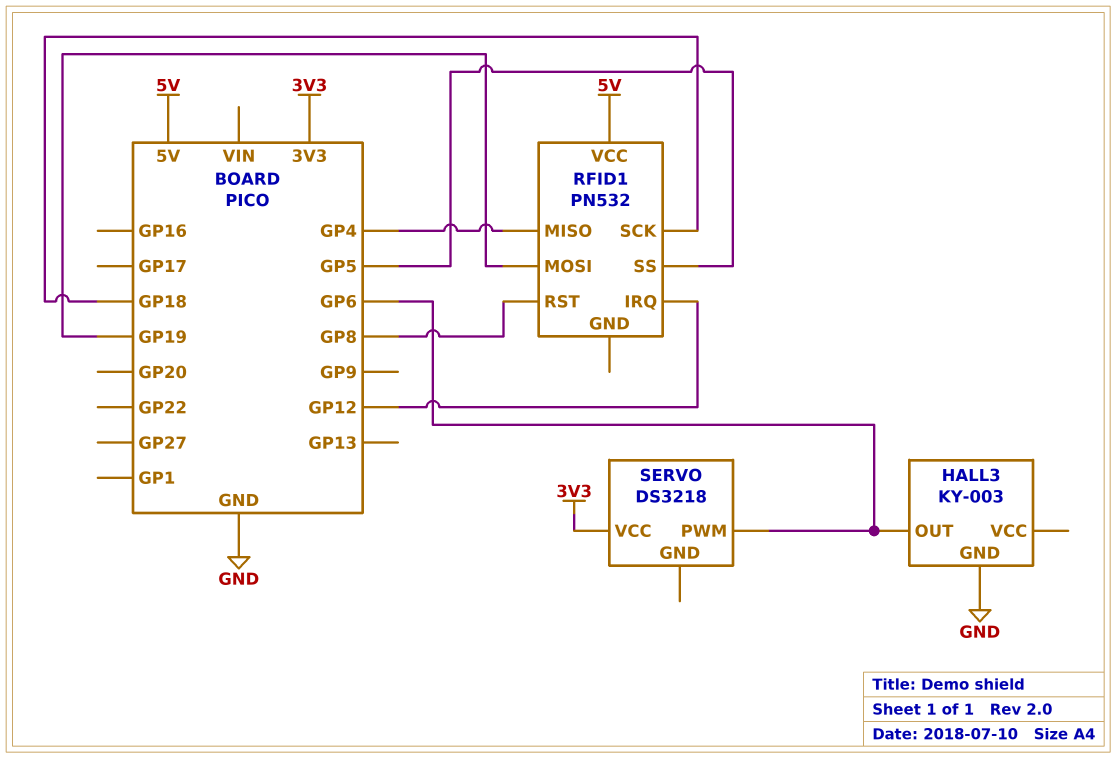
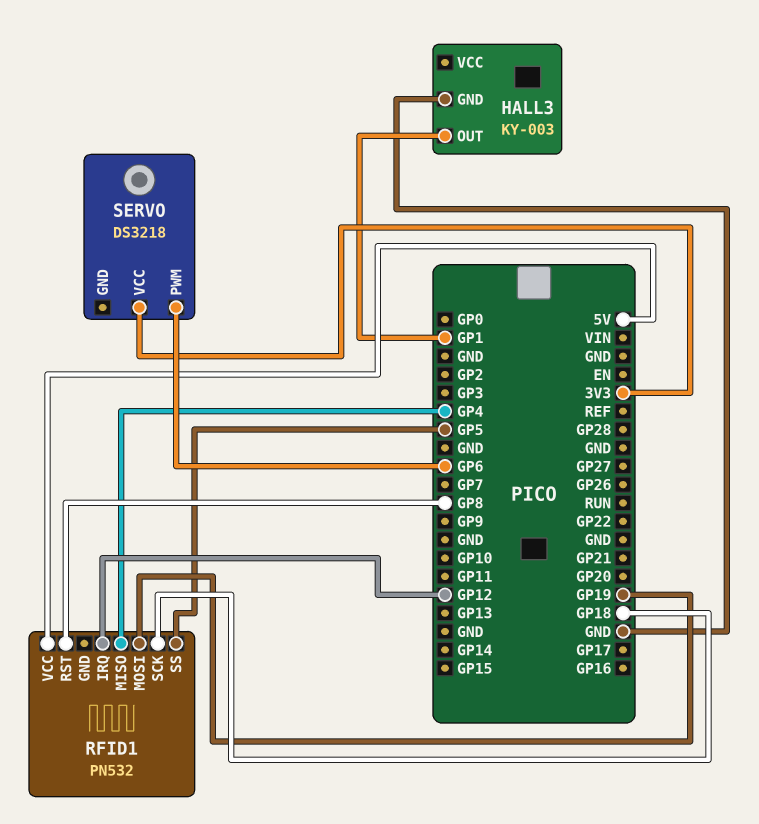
HALL3 pin OUT: GP6 -> GP1

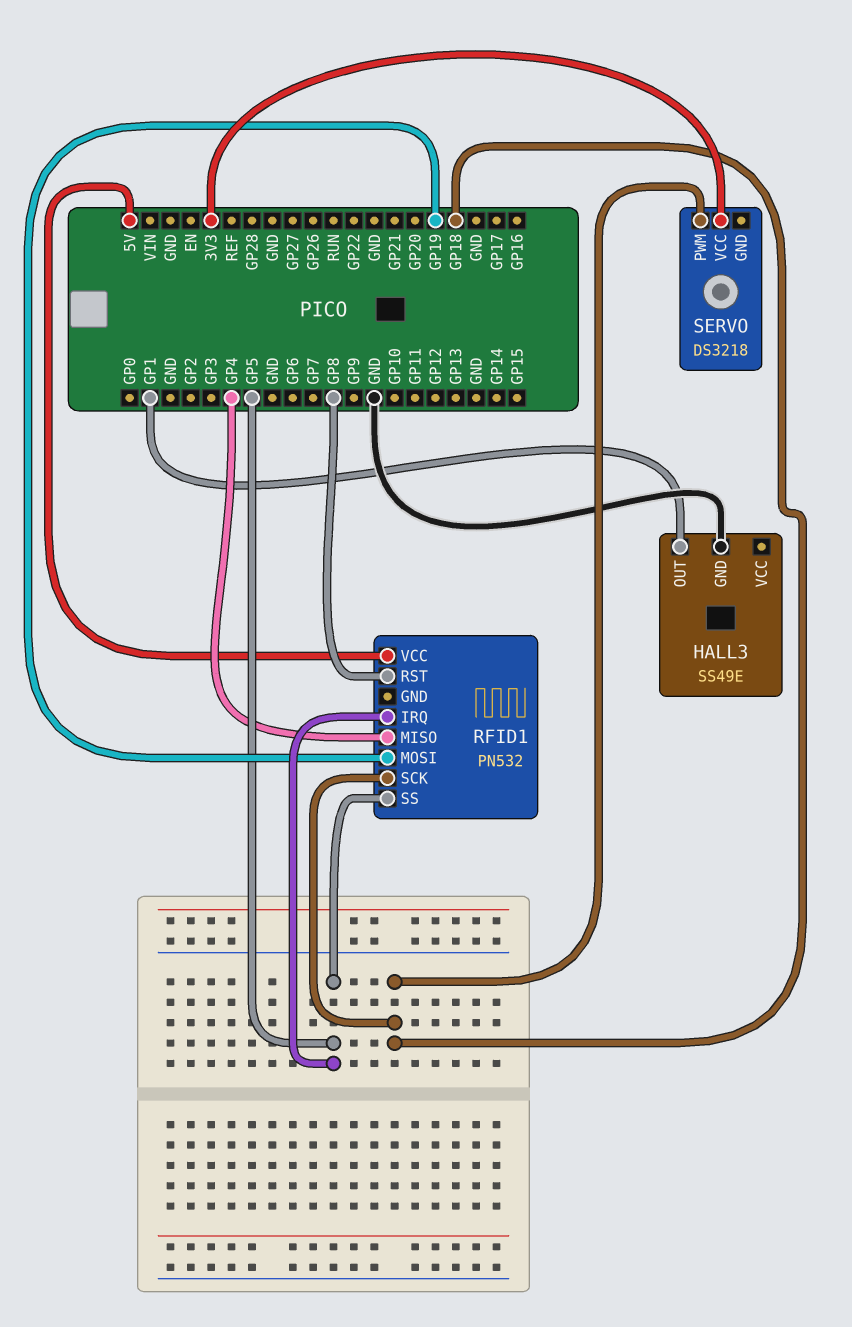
HALL3: KY-003 -> SS49E
RFID1 pin IRQ: GP12 -> GP5
SERVO pin PWM: GP6 -> GP18

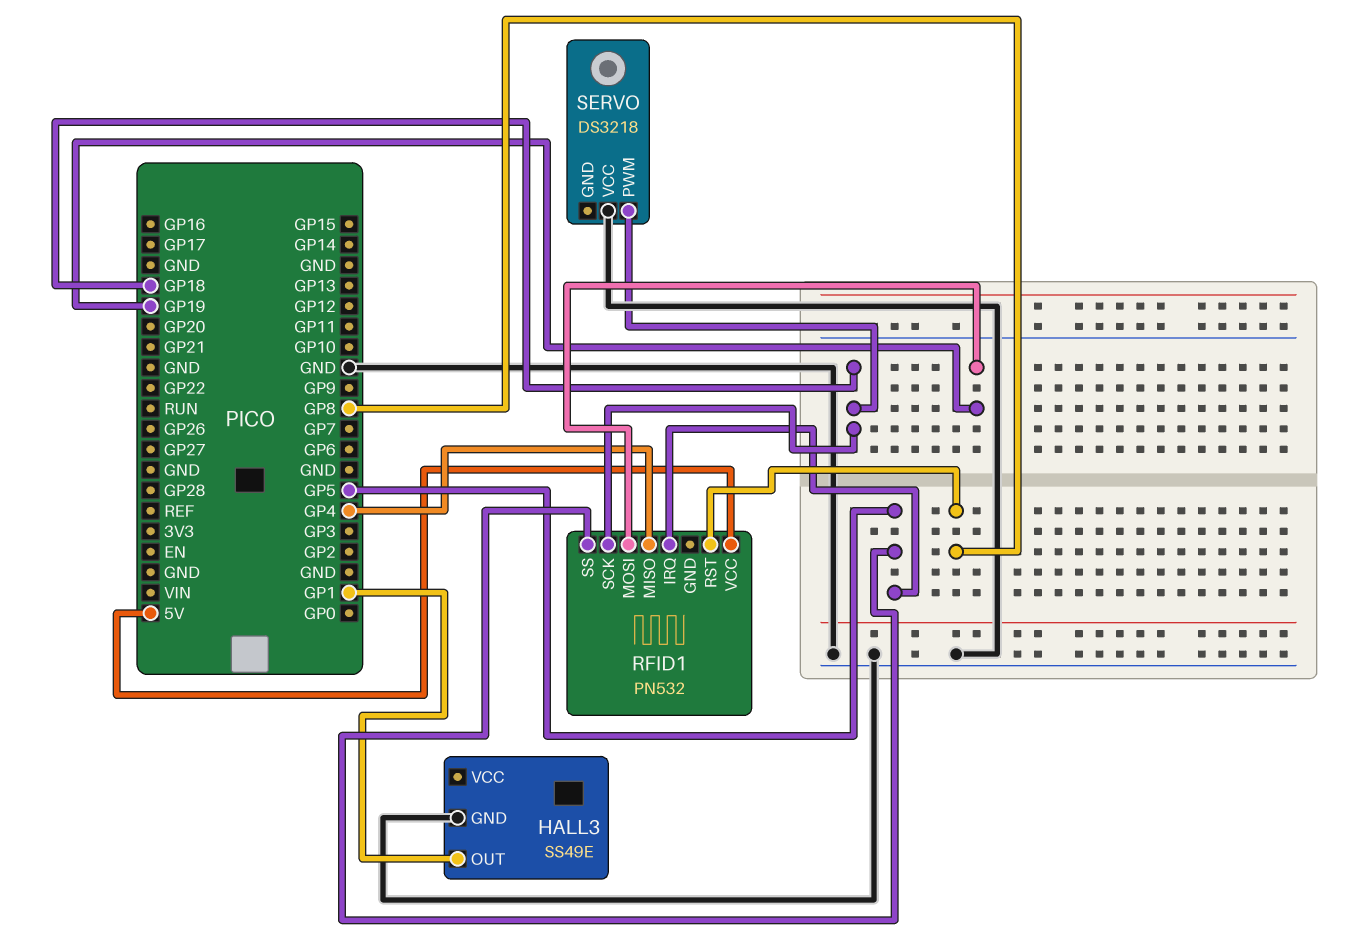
SERVO pin VCC: 3V3 -> GND

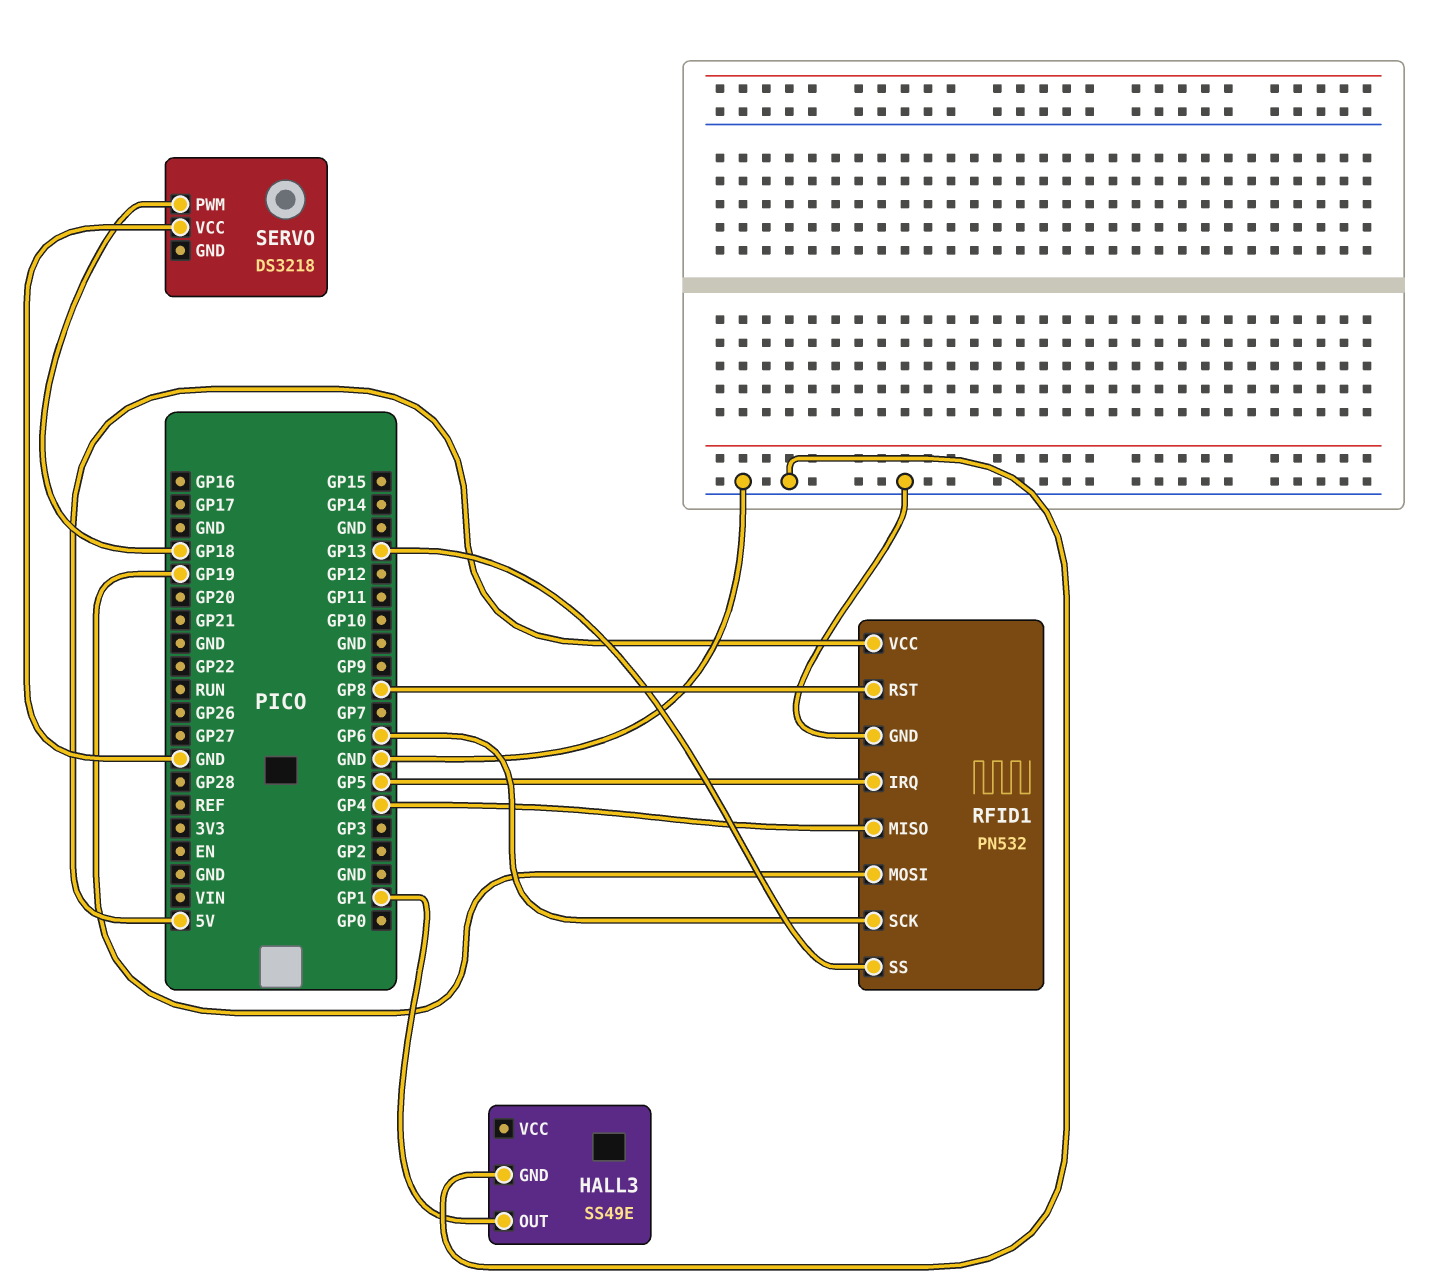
RFID1 pin GND: none -> GND
RFID1 pin SCK: GP18 -> GP6
RFID1 pin SS: GP5 -> GP13

